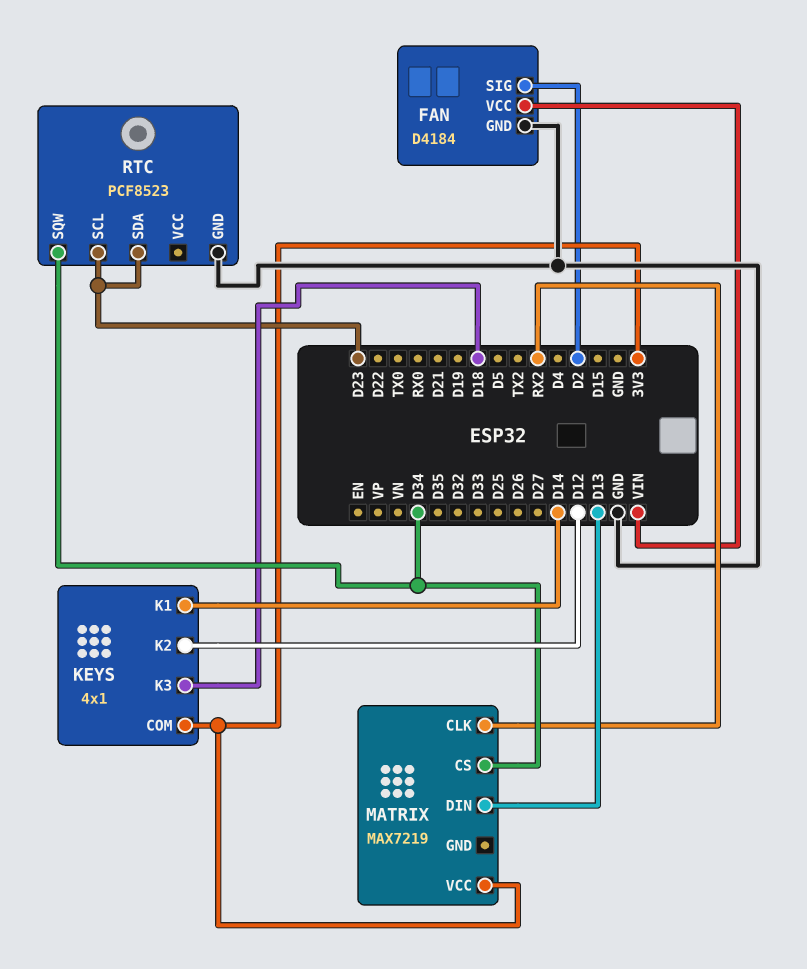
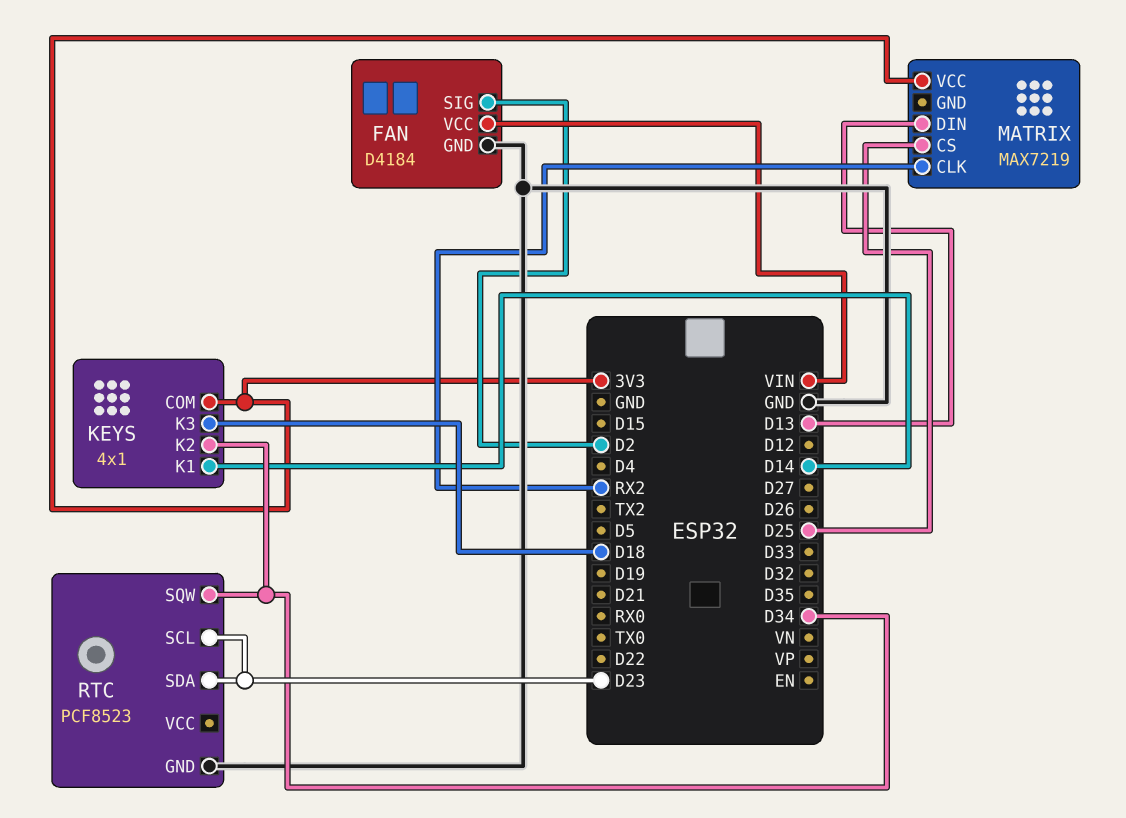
KEYS pin K2: D12 -> D34
MATRIX pin CS: D34 -> D25

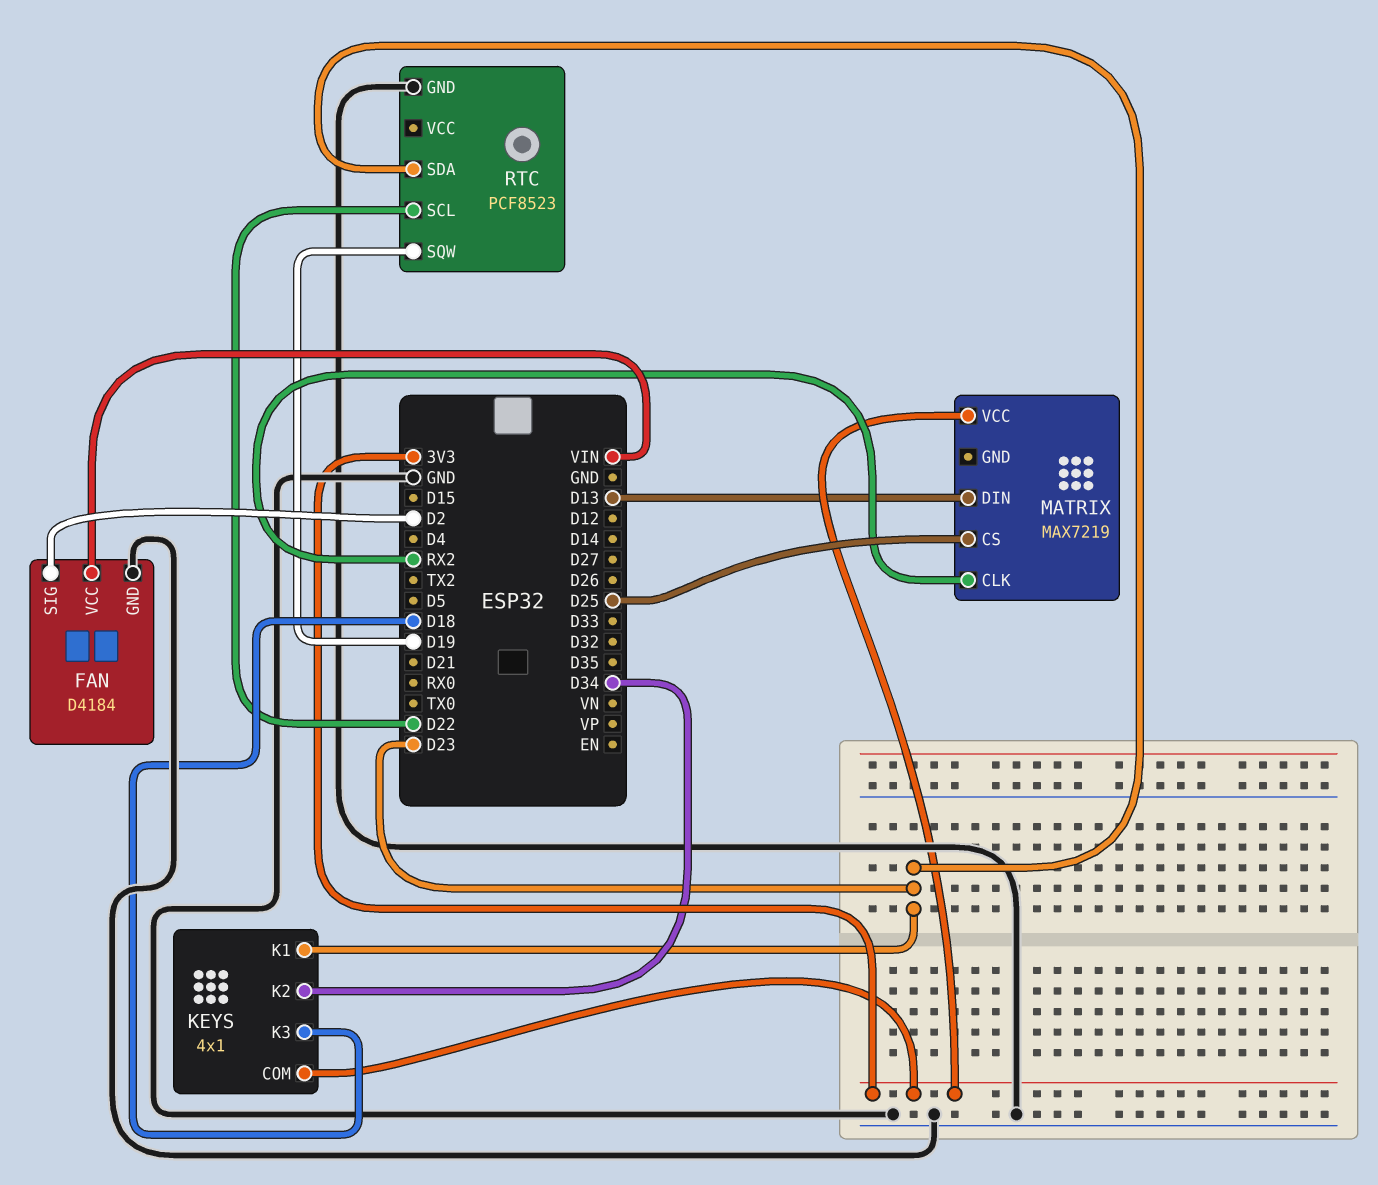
KEYS pin K1: D14 -> D23
RTC pin SCL: D23 -> D22
RTC pin SQW: D34 -> D19

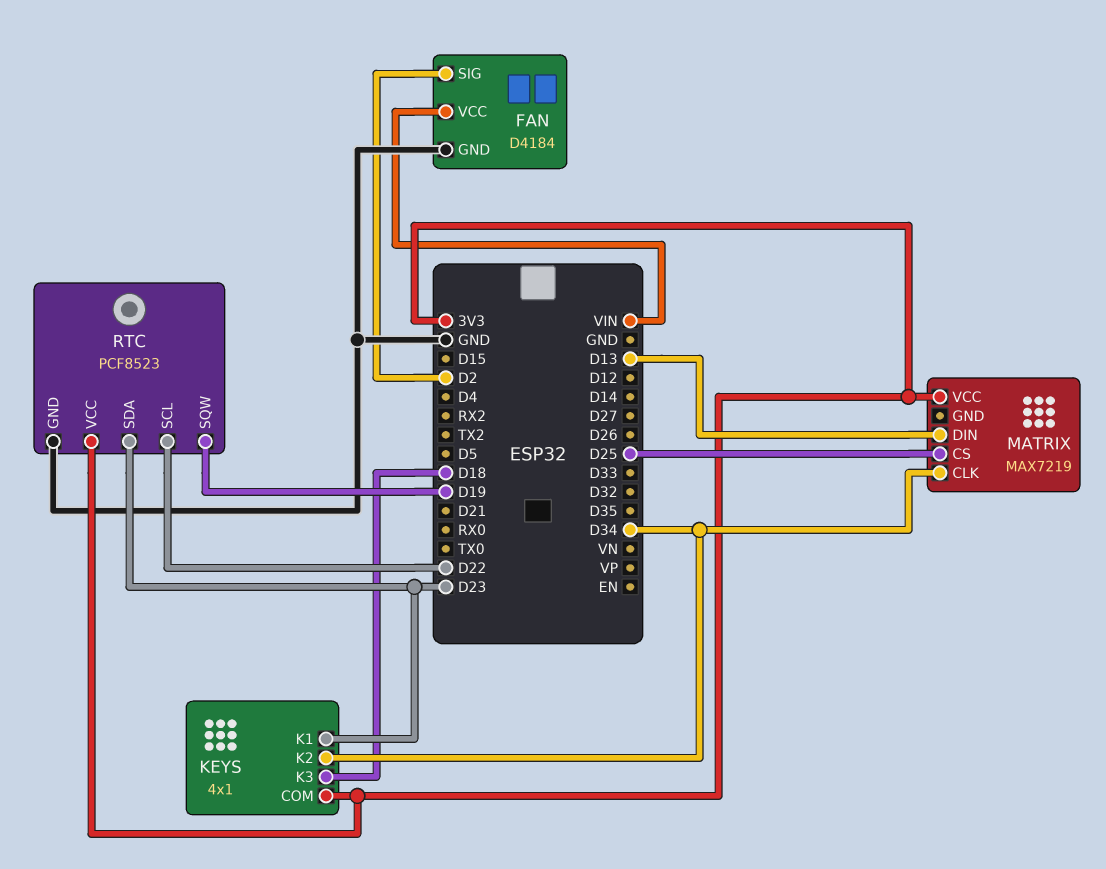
MATRIX pin CLK: RX2 -> D34
RTC pin VCC: none -> 3V3

